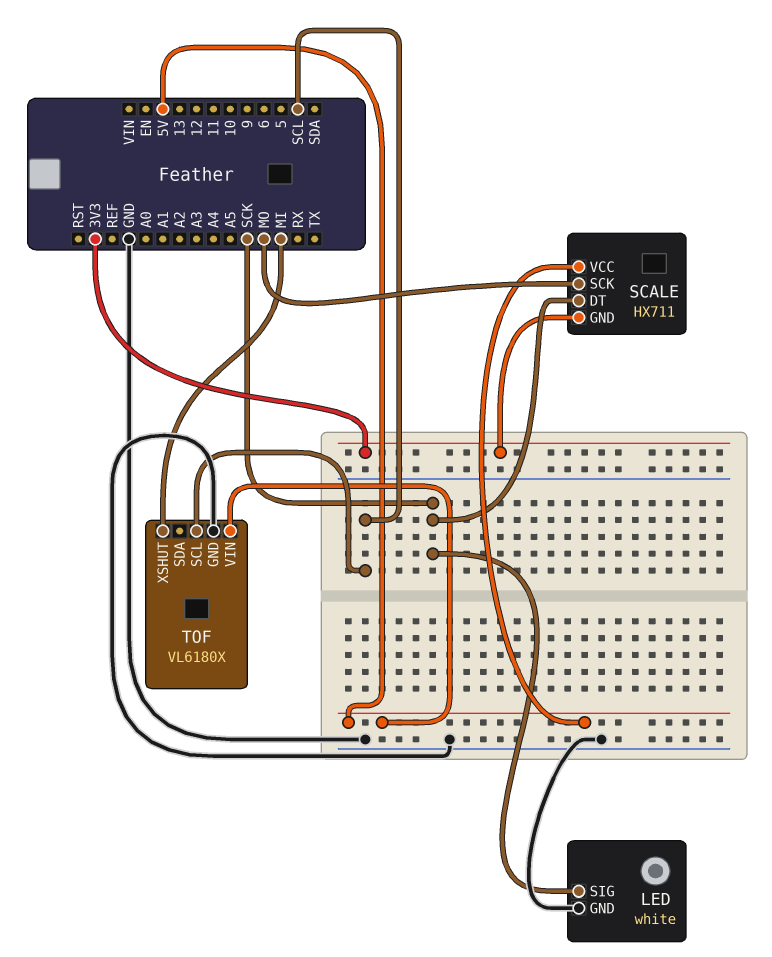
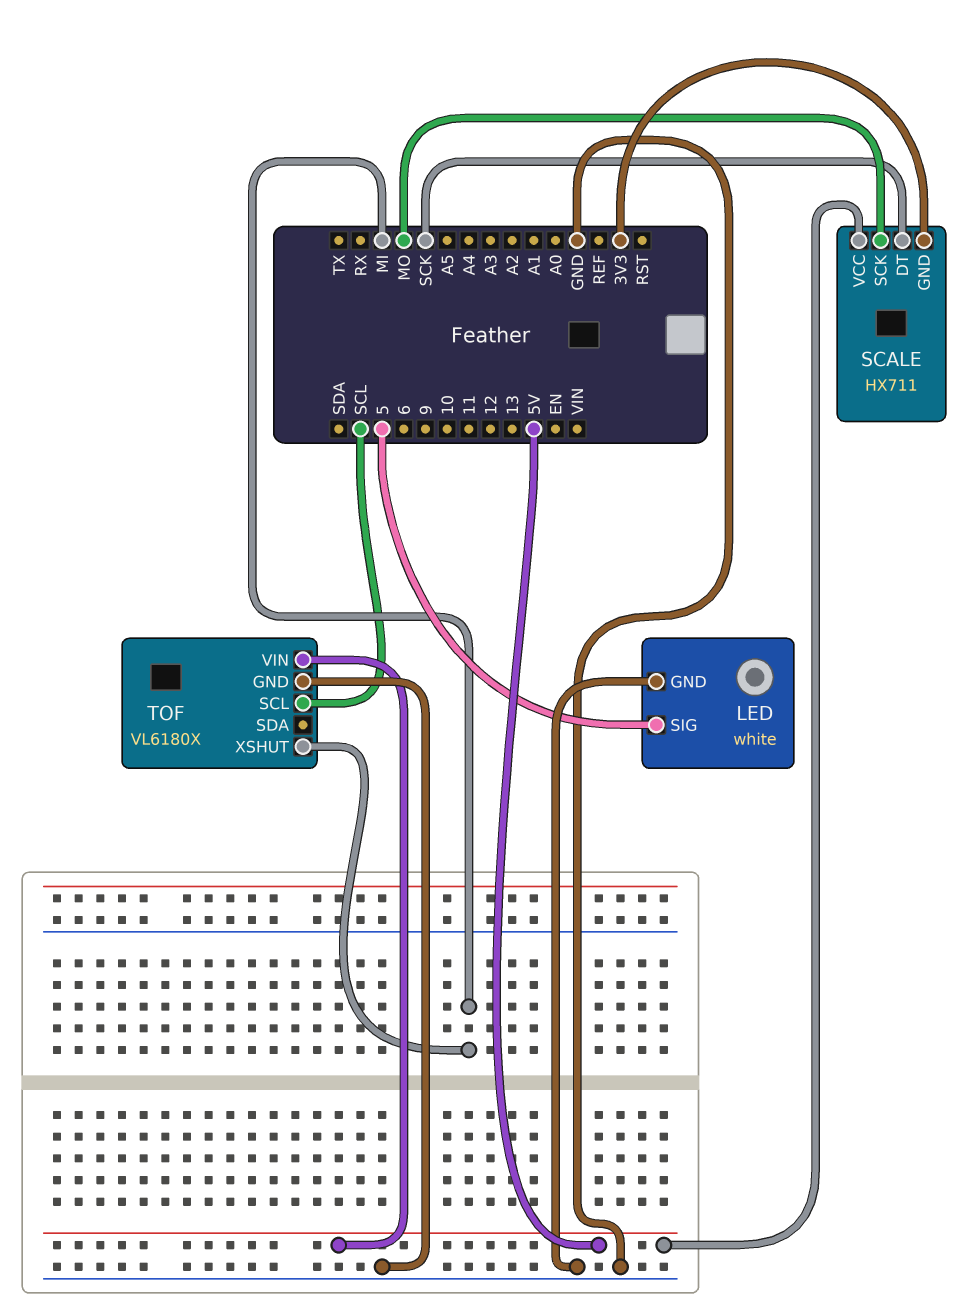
LED pin SIG: SCK -> 5

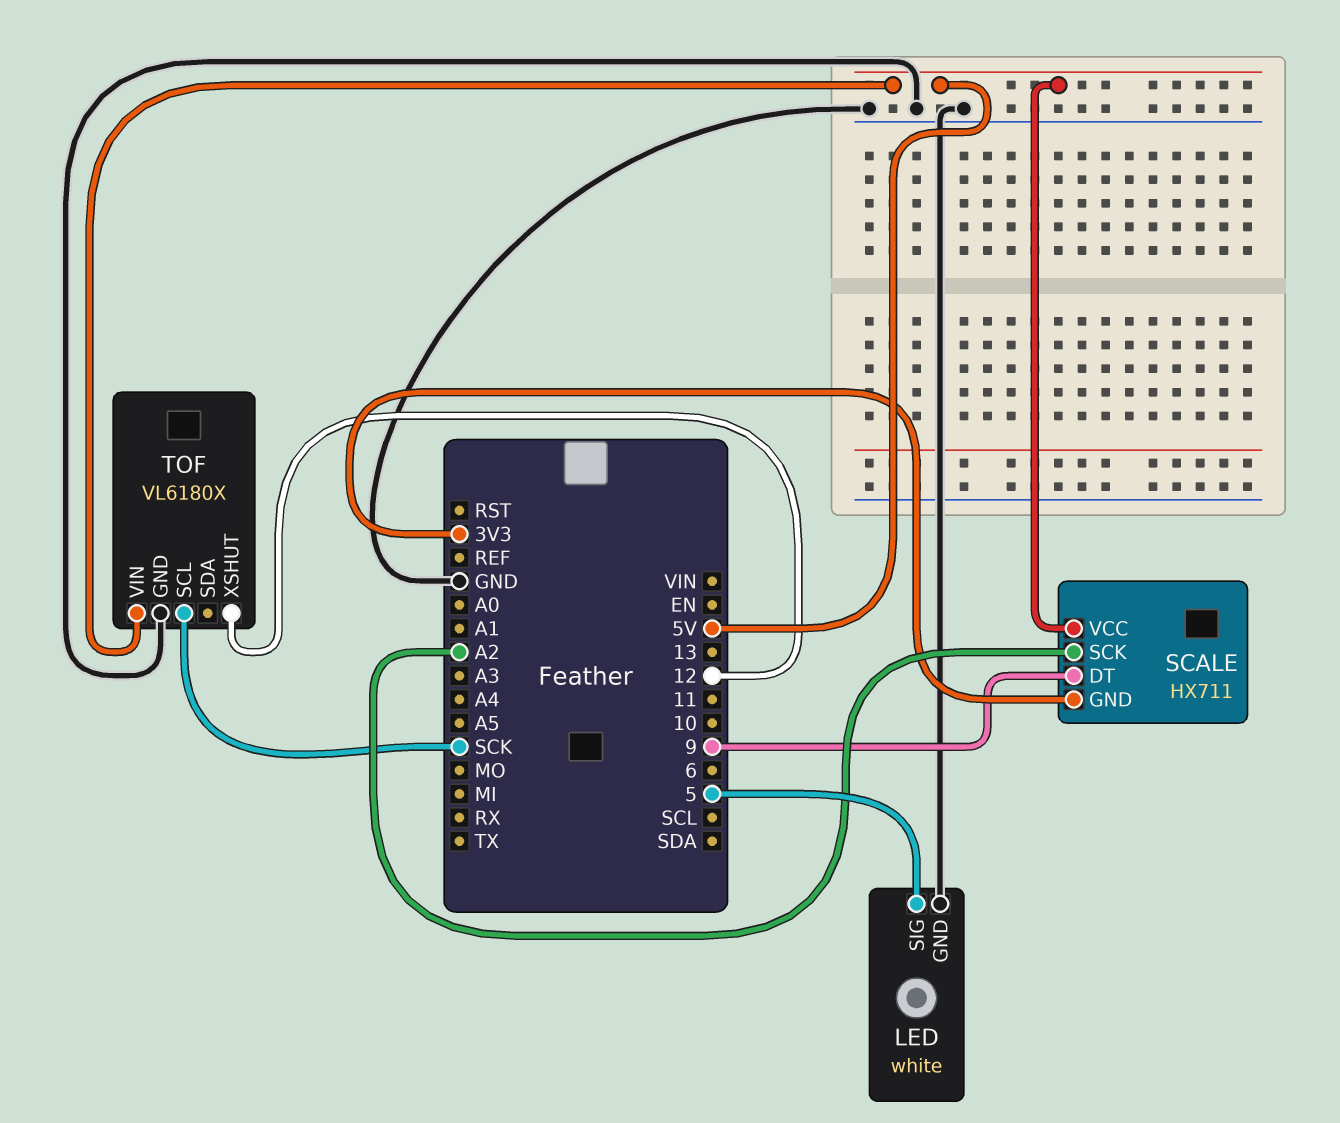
SCALE pin DT: SCK -> 9
SCALE pin SCK: MO -> A2
TOF pin SCL: SCL -> SCK
TOF pin XSHUT: MI -> 12

